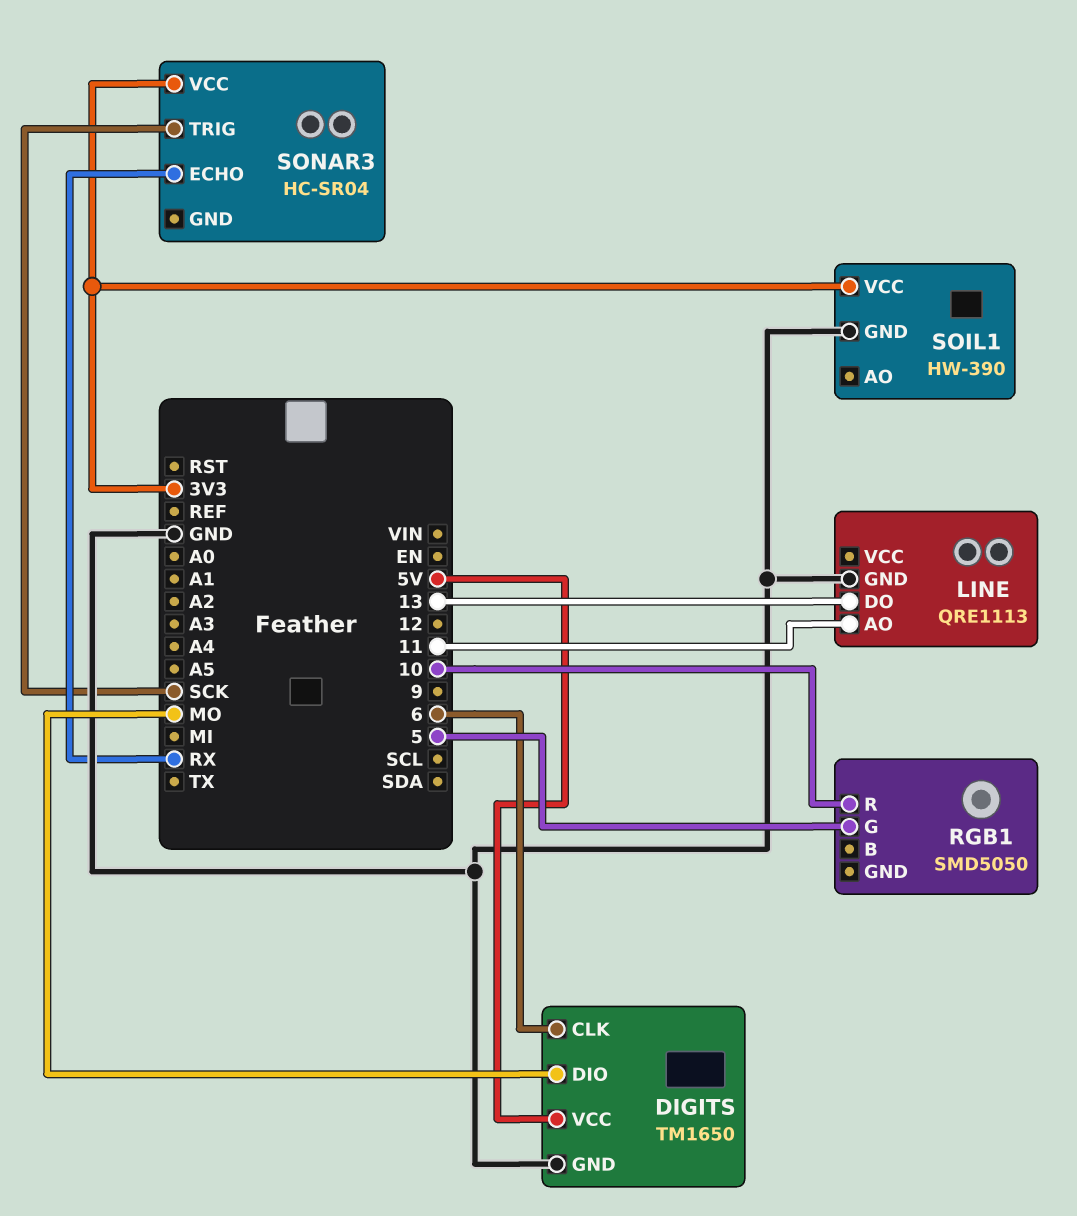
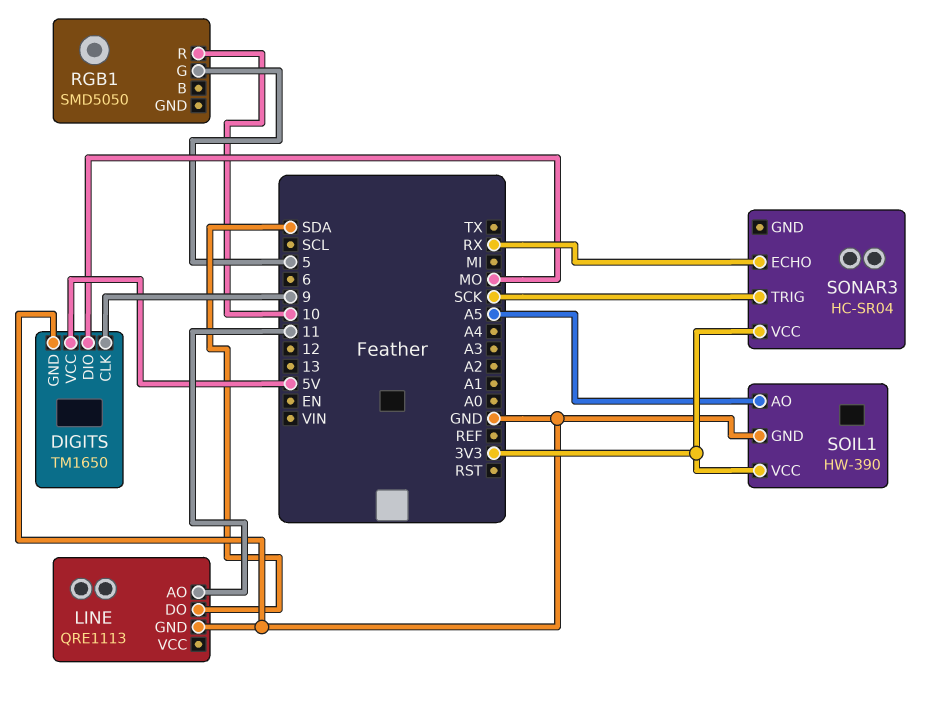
DIGITS pin CLK: 6 -> 9
LINE pin DO: 13 -> SDA
SOIL1 pin AO: none -> A5

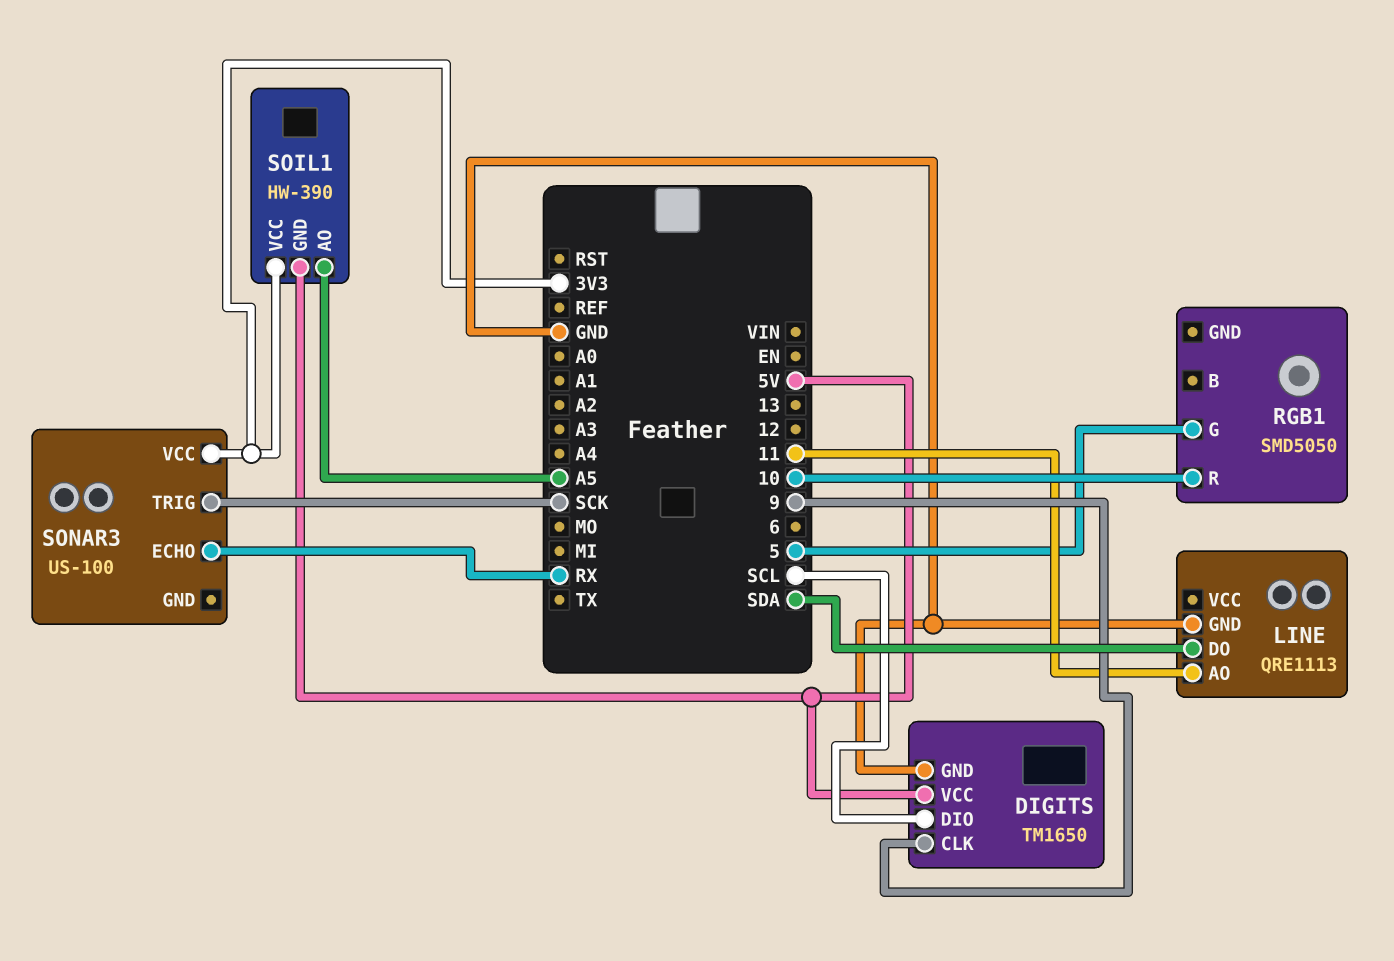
DIGITS pin DIO: MO -> SCL
SOIL1 pin GND: GND -> 5V
SONAR3: HC-SR04 -> US-100

